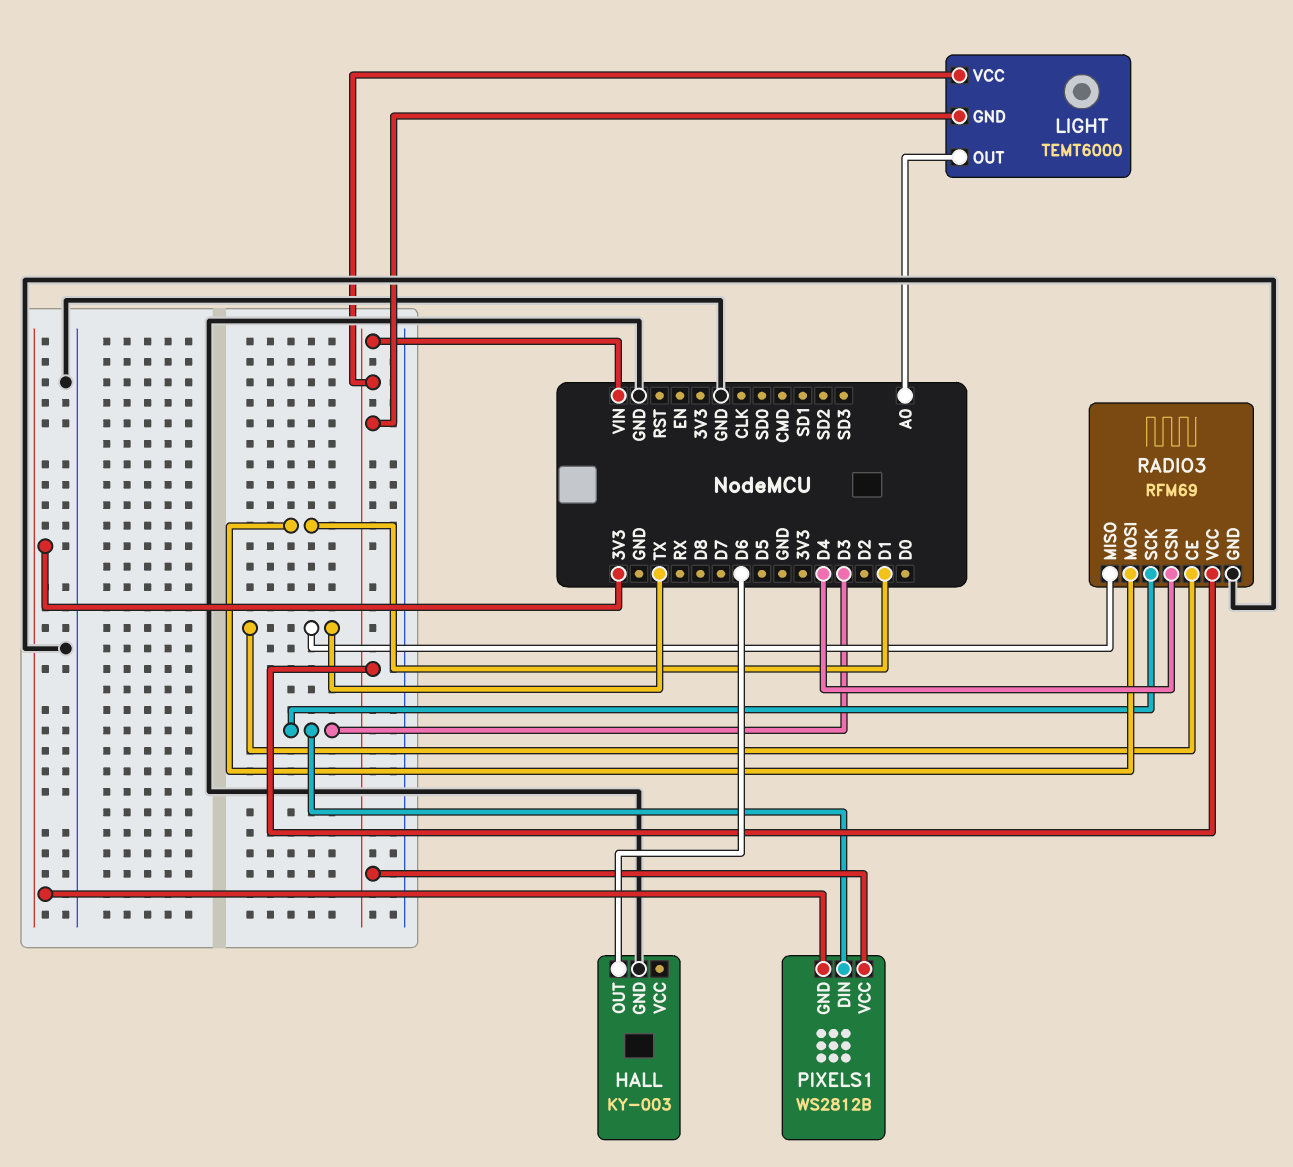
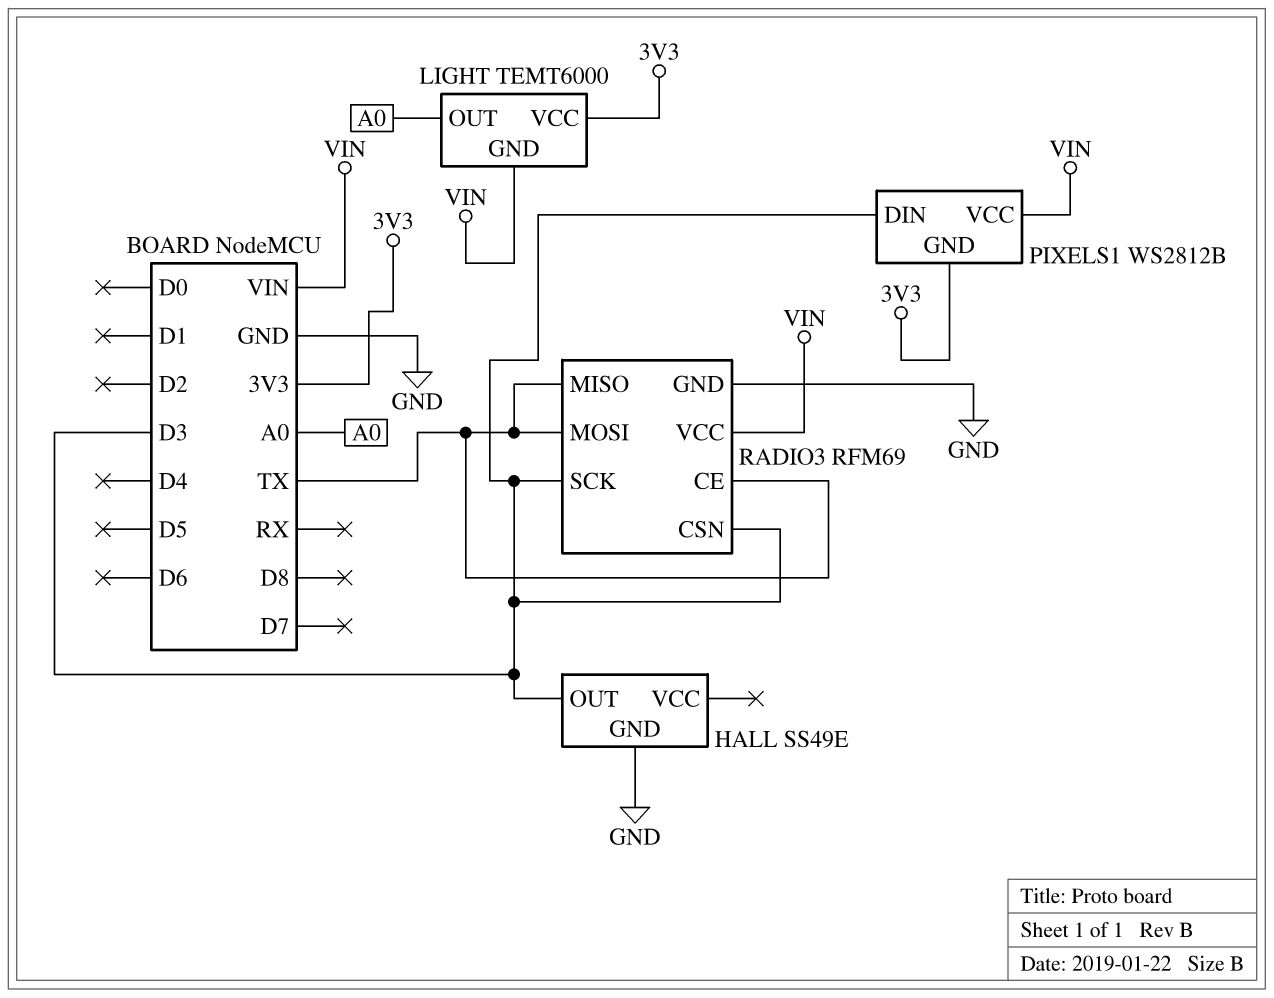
HALL: KY-003 -> SS49E
HALL pin OUT: D6 -> D3
LIGHT pin VCC: VIN -> 3V3
RADIO3 pin CSN: D4 -> D3
RADIO3 pin MOSI: D1 -> TX

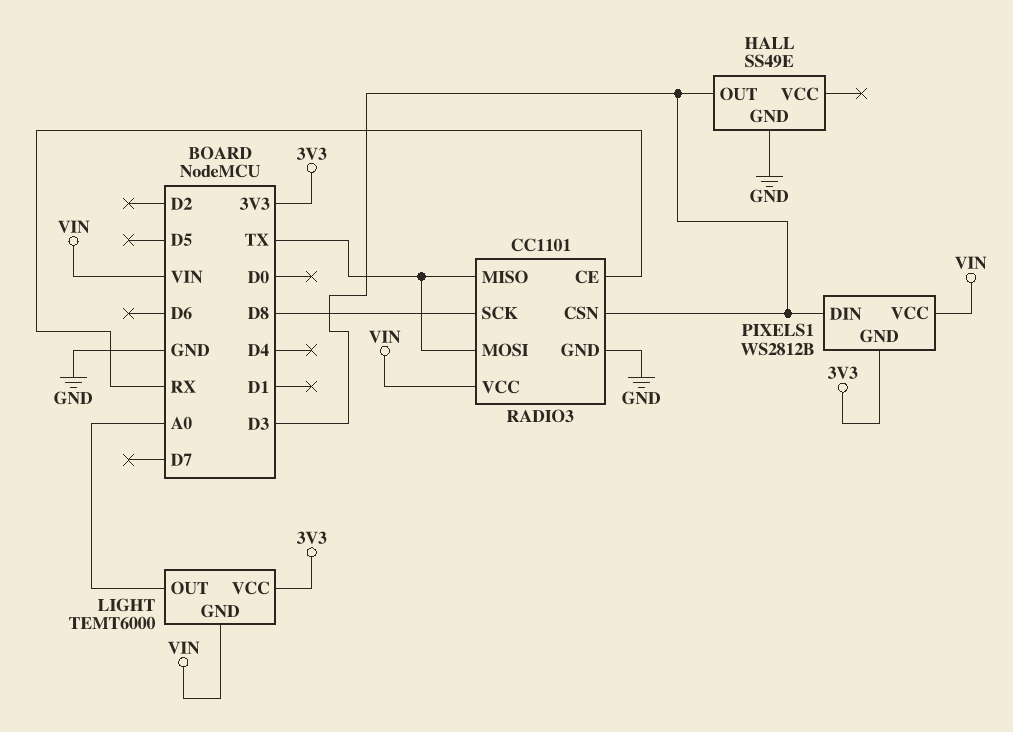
RADIO3: RFM69 -> CC1101
RADIO3 pin CE: TX -> RX
RADIO3 pin SCK: D3 -> D8

